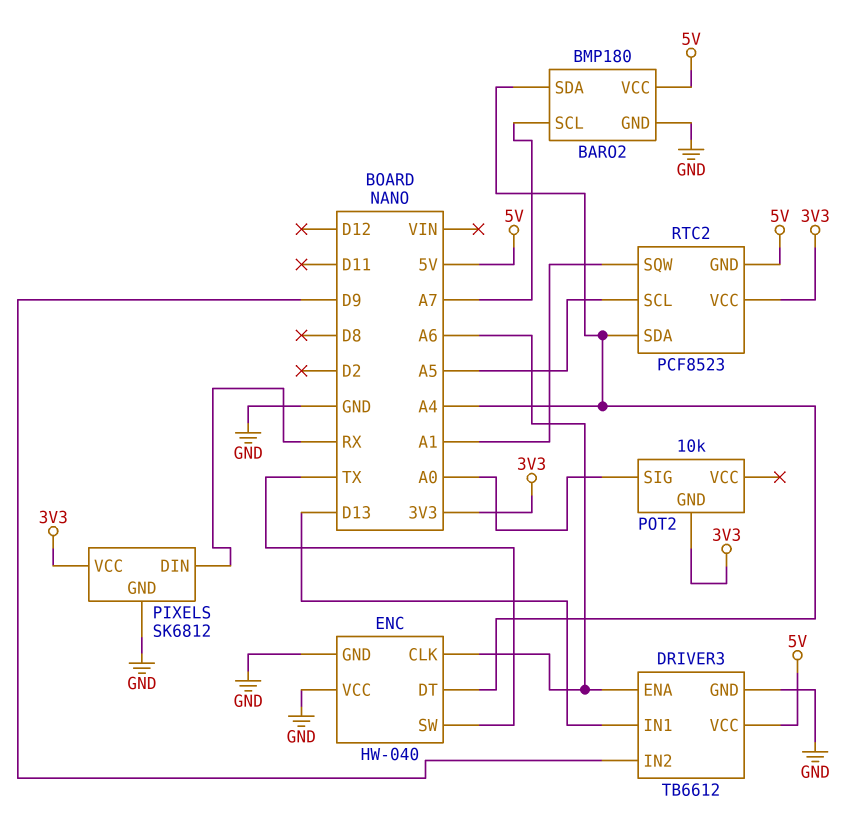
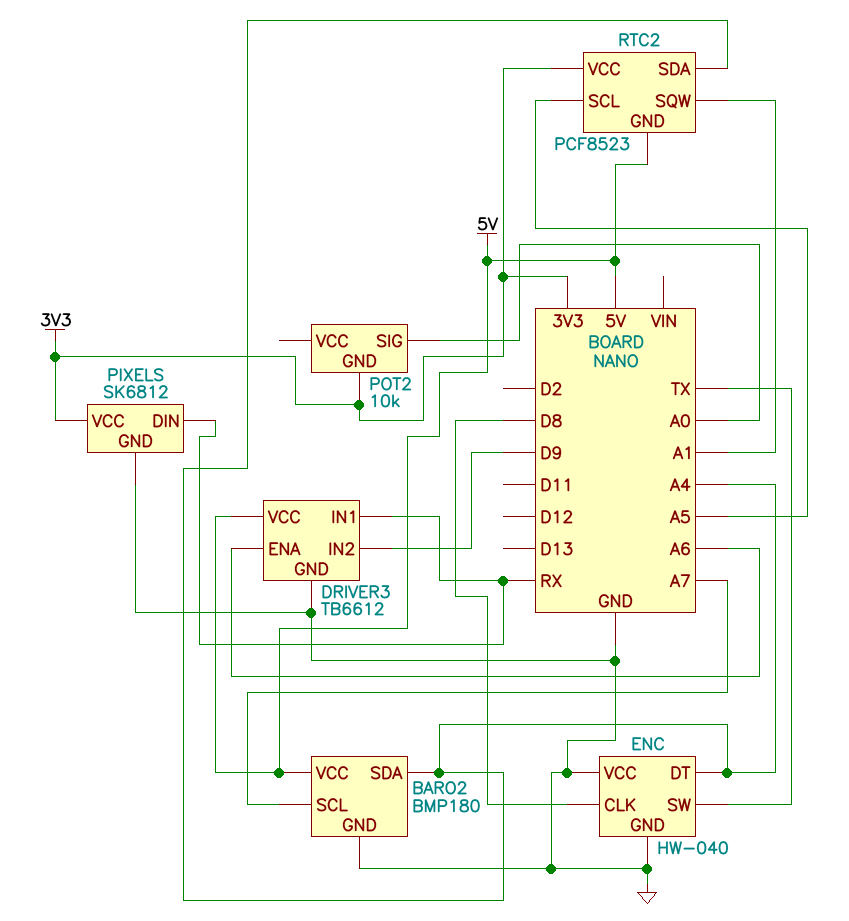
DRIVER3 pin IN1: D13 -> RX
ENC pin CLK: A6 -> D8

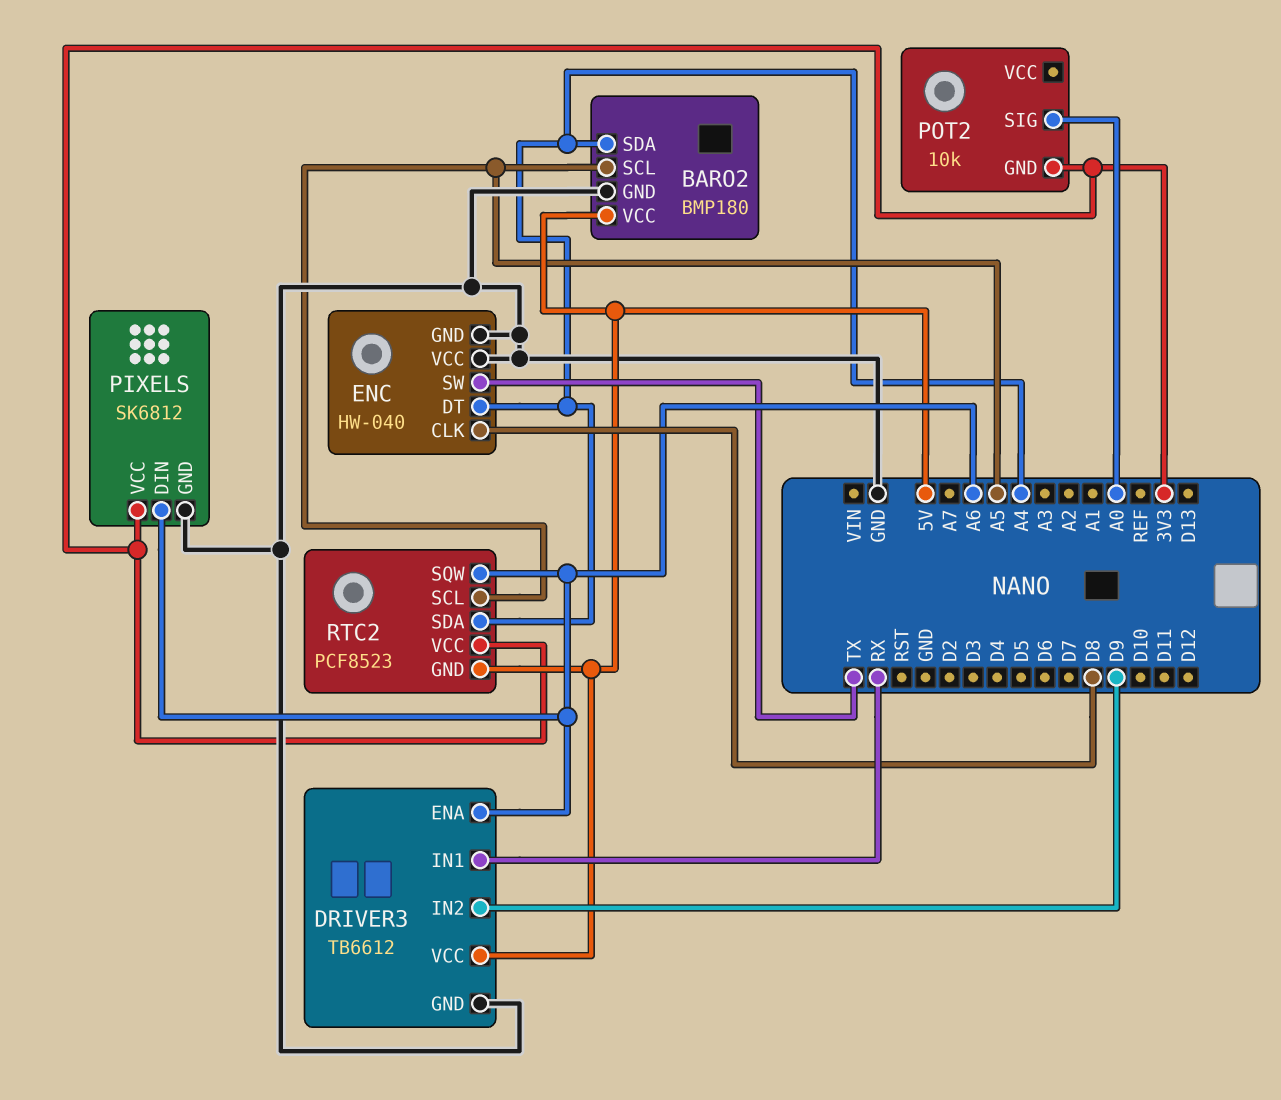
BARO2 pin SCL: A7 -> A5
PIXELS pin DIN: RX -> A6
RTC2 pin SQW: A1 -> A6

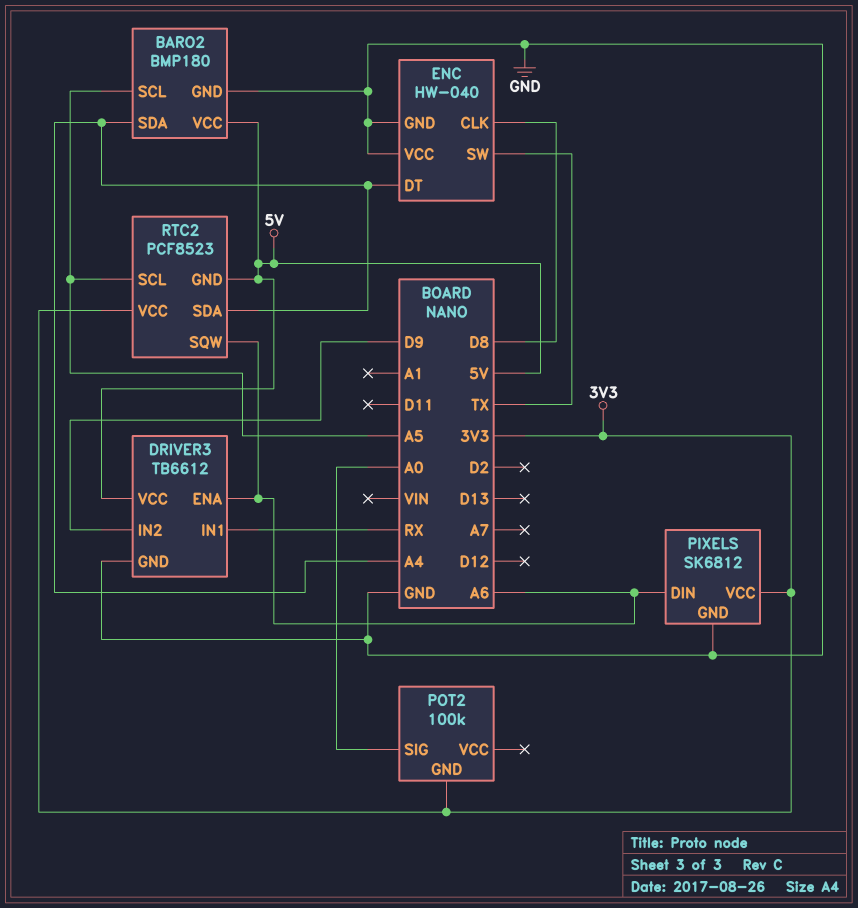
POT2: 10k -> 100k

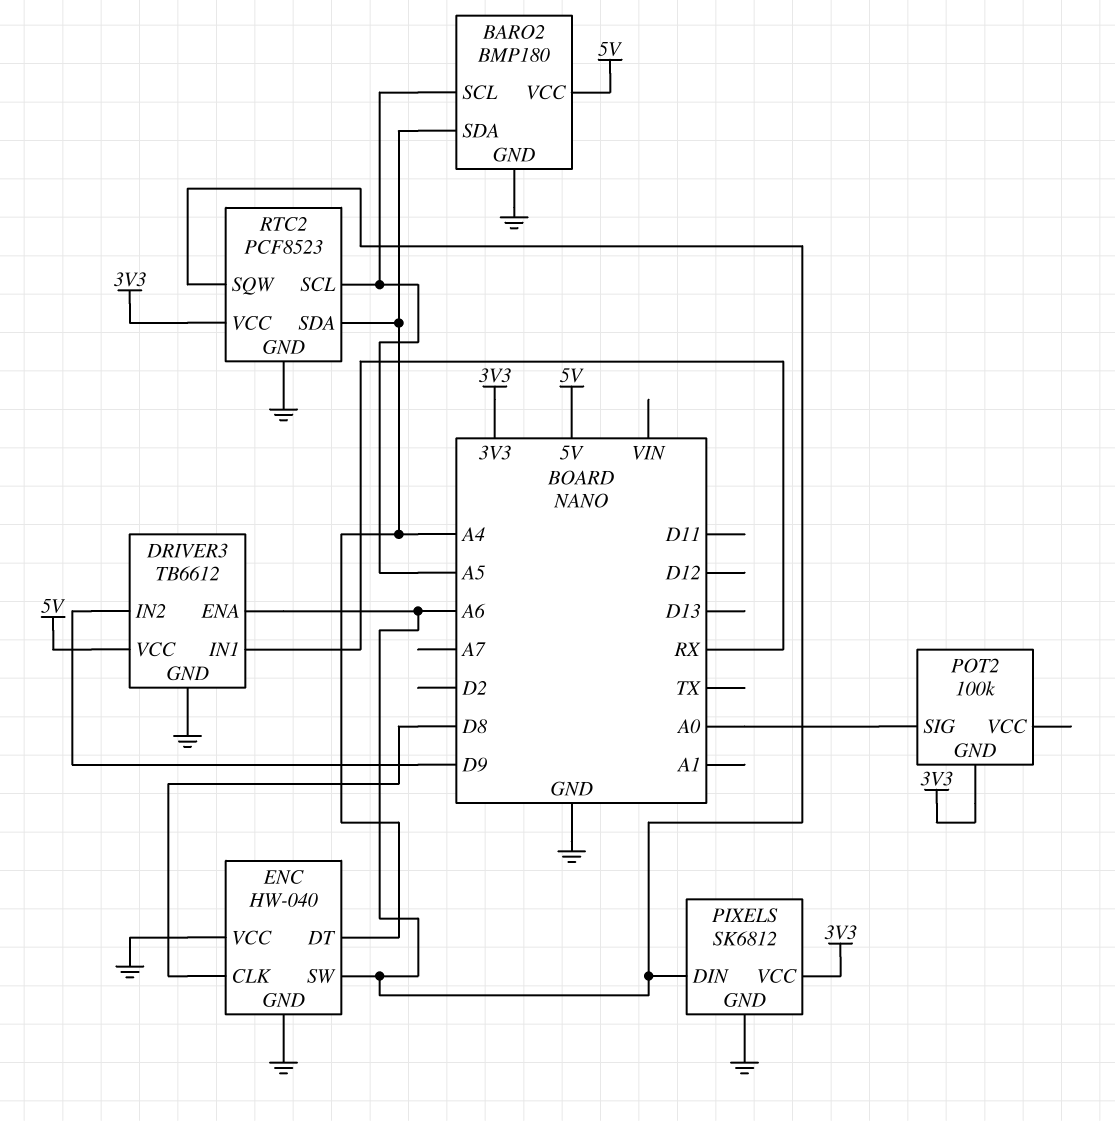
ENC pin SW: TX -> A6
RTC2 pin GND: 5V -> GND

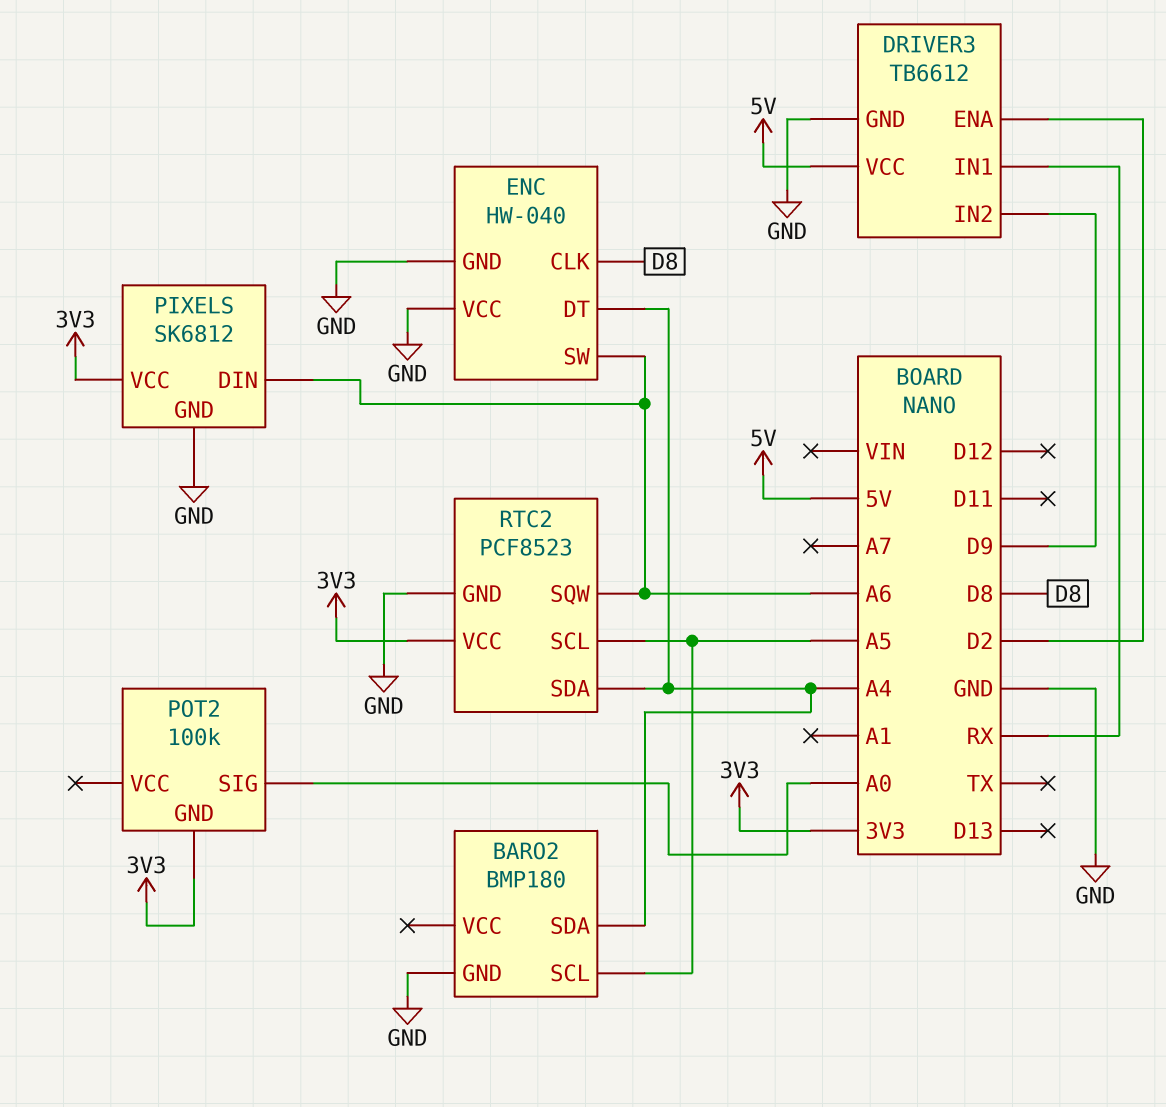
BARO2 pin VCC: 5V -> none
DRIVER3 pin ENA: A6 -> D2

